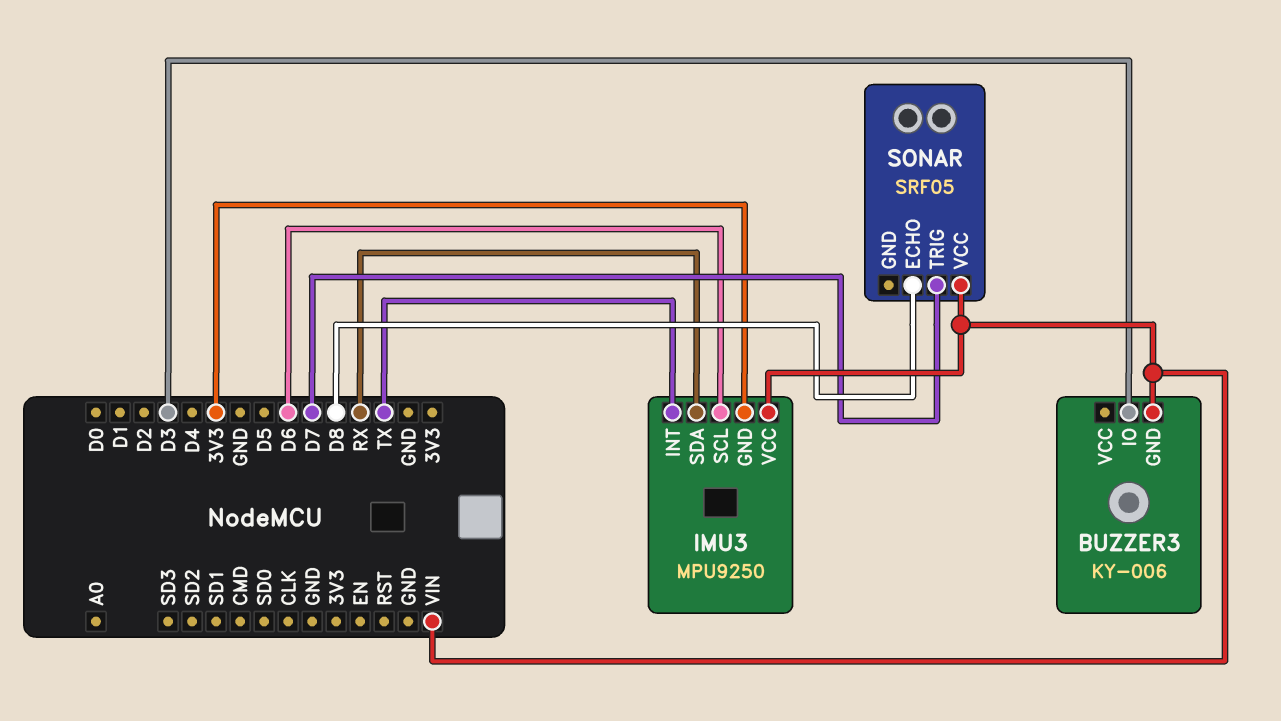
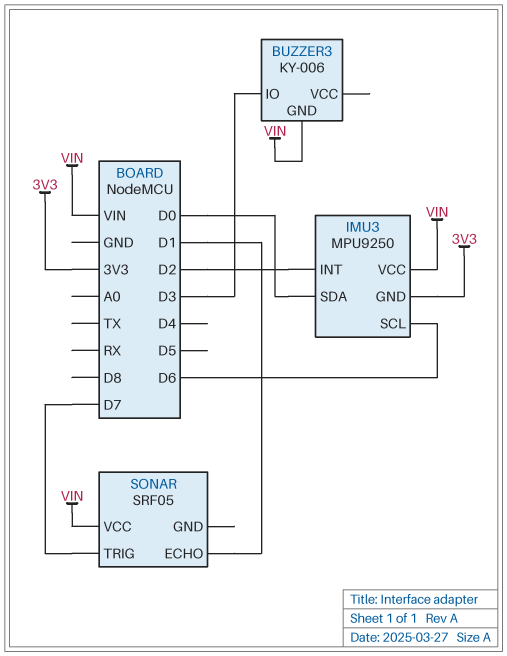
IMU3 pin INT: TX -> D2
IMU3 pin SDA: RX -> D0
SONAR pin ECHO: D8 -> D1

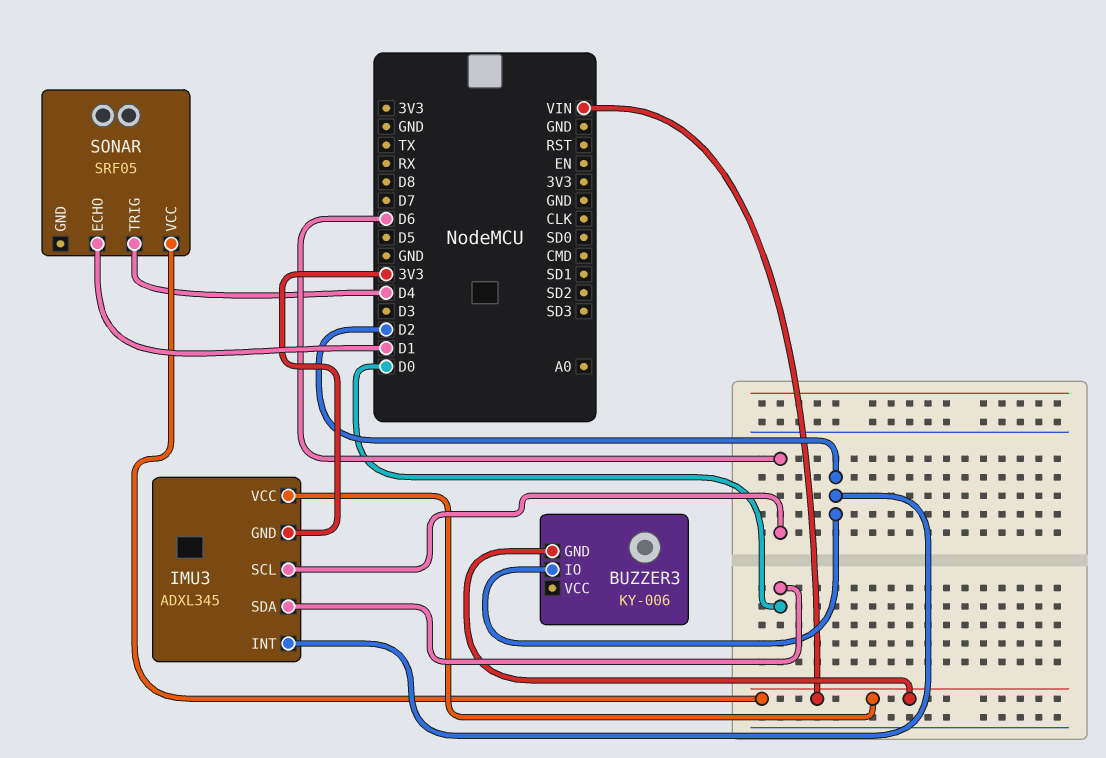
BUZZER3 pin IO: D3 -> D2
IMU3: MPU9250 -> ADXL345
SONAR pin TRIG: D7 -> D4

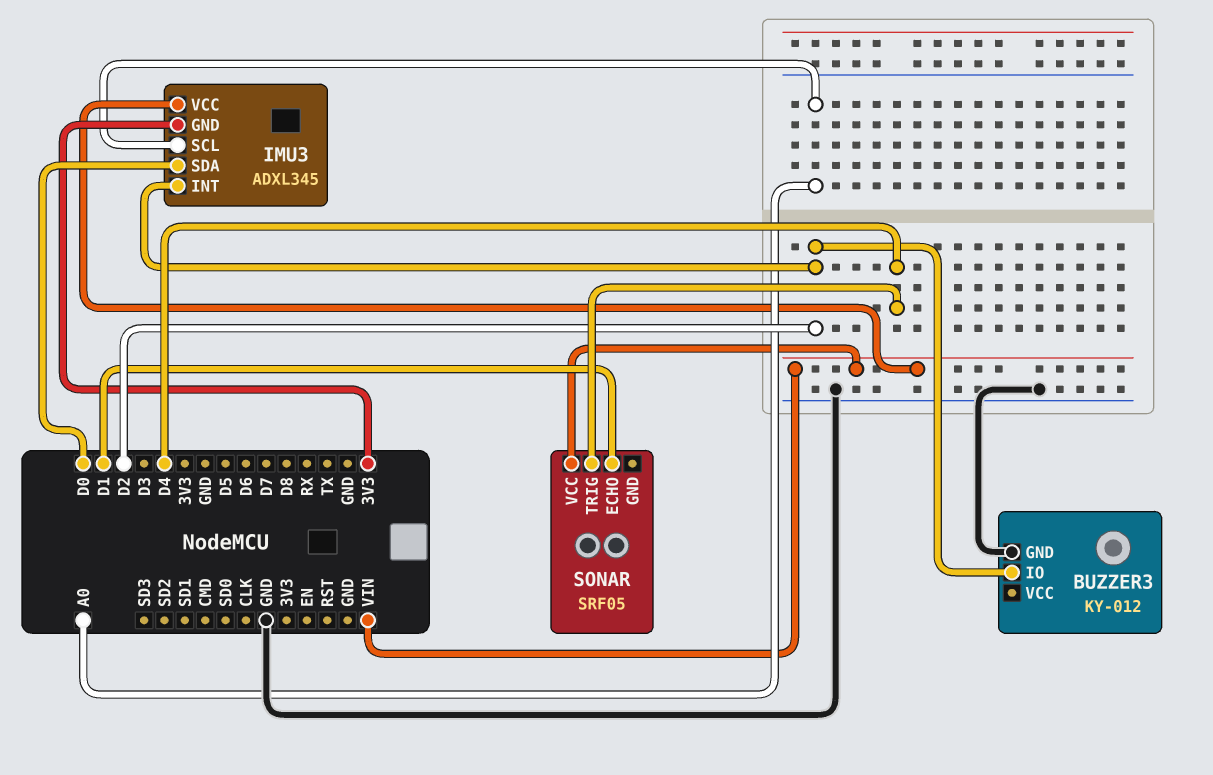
BUZZER3: KY-006 -> KY-012
BUZZER3 pin GND: VIN -> GND
IMU3 pin SCL: D6 -> A0

